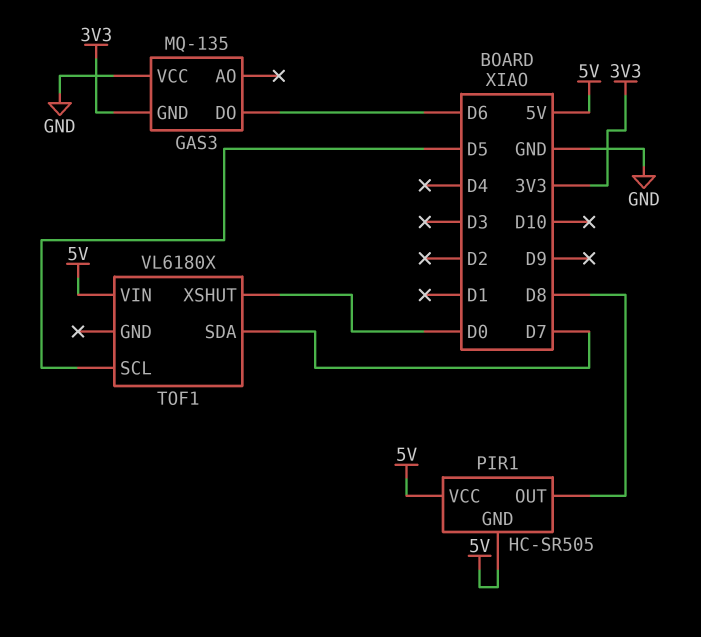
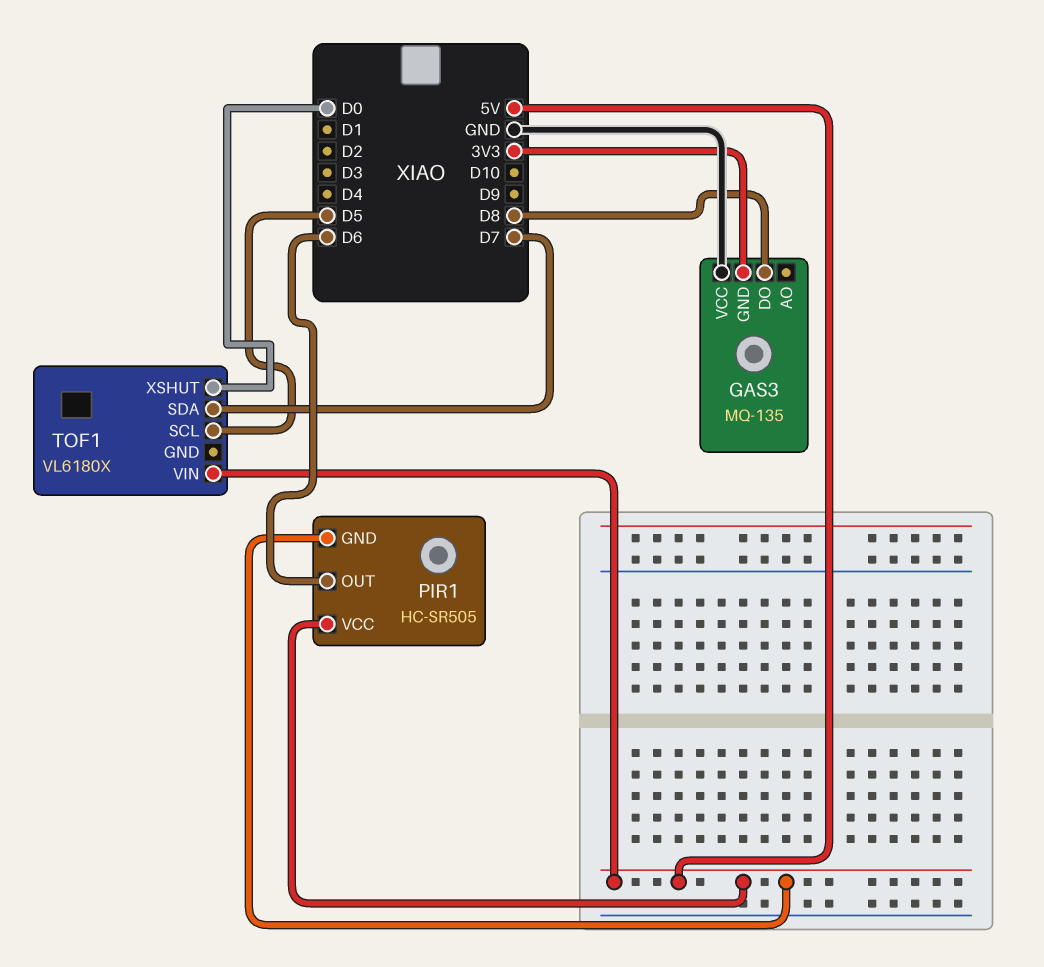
GAS3 pin DO: D6 -> D8
PIR1 pin OUT: D8 -> D6

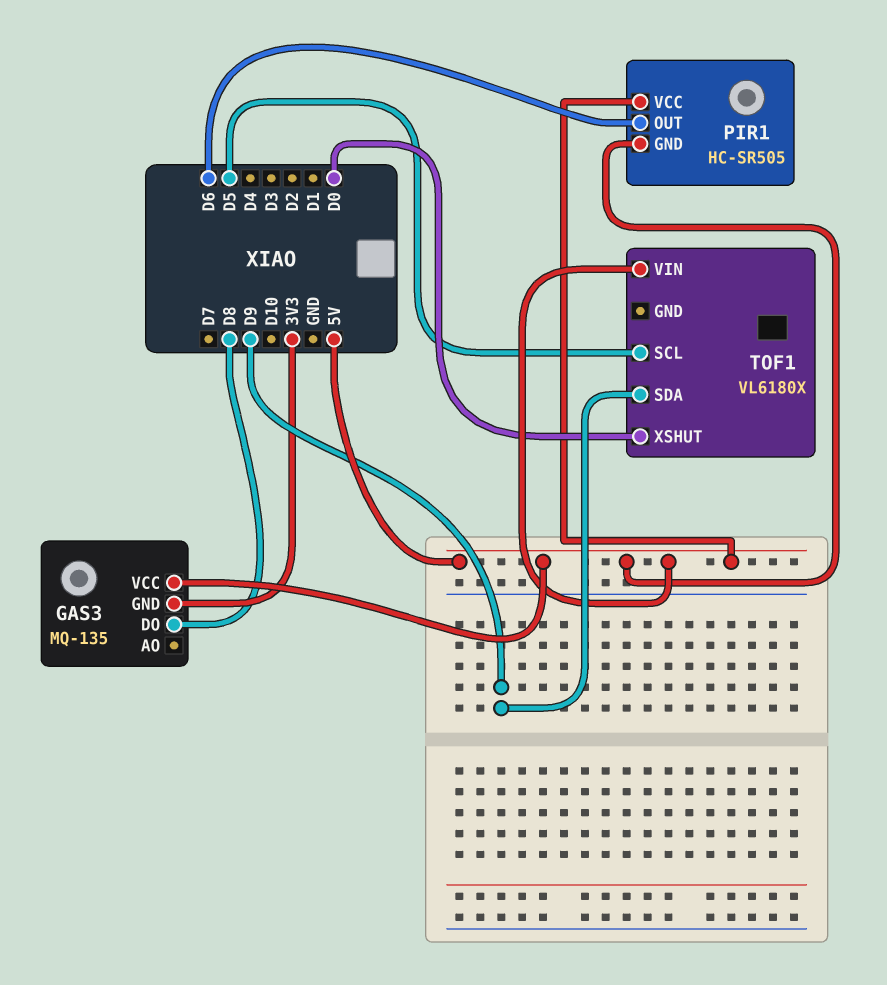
GAS3 pin VCC: GND -> 5V
TOF1 pin SDA: D7 -> D9

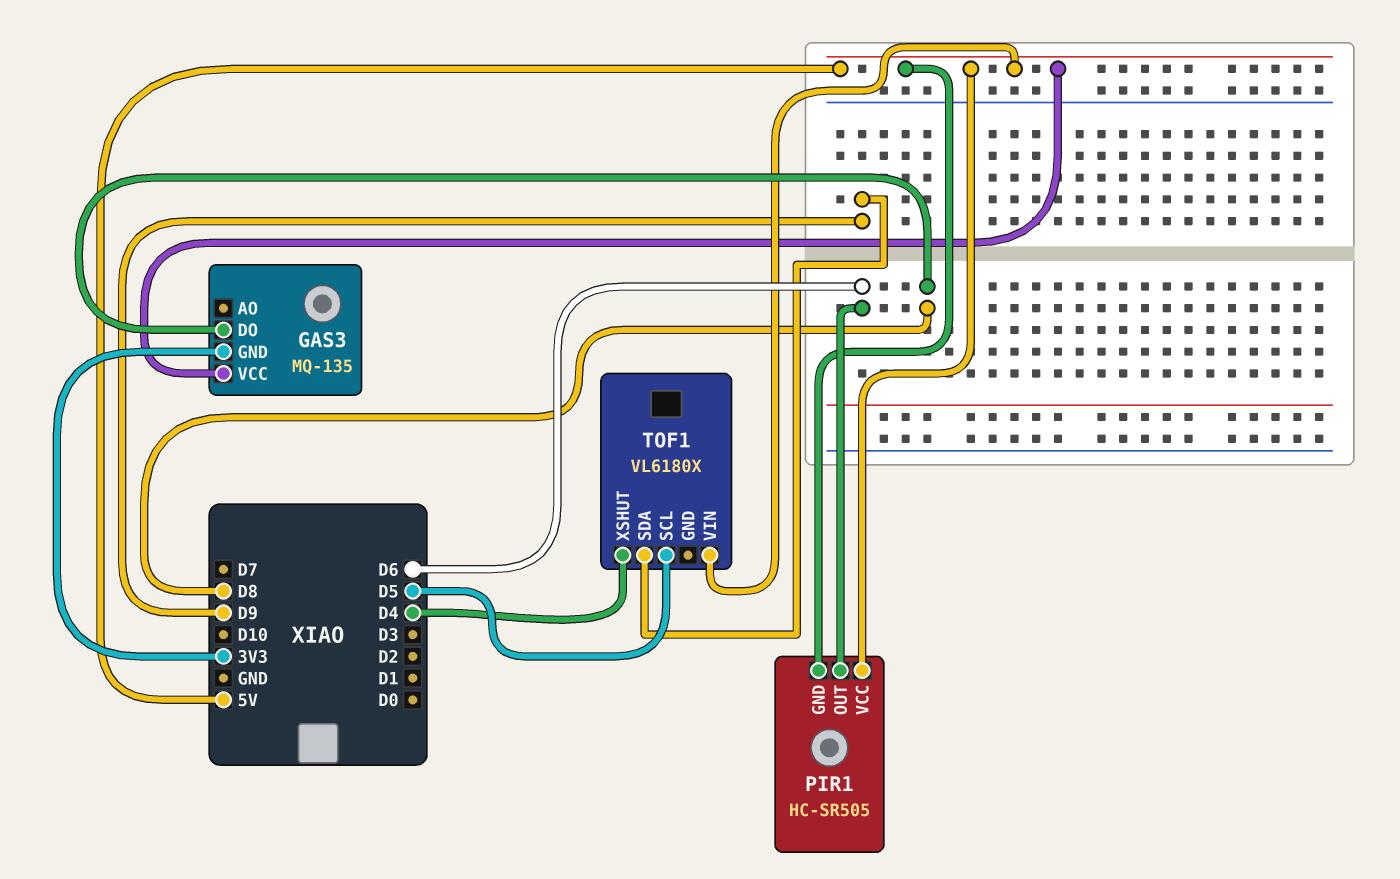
TOF1 pin XSHUT: D0 -> D4

